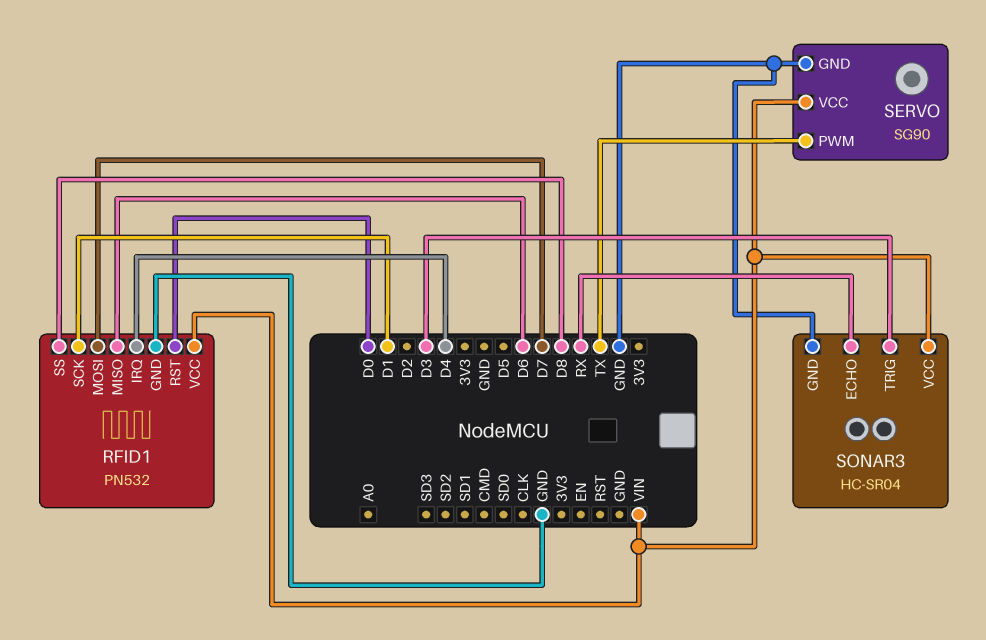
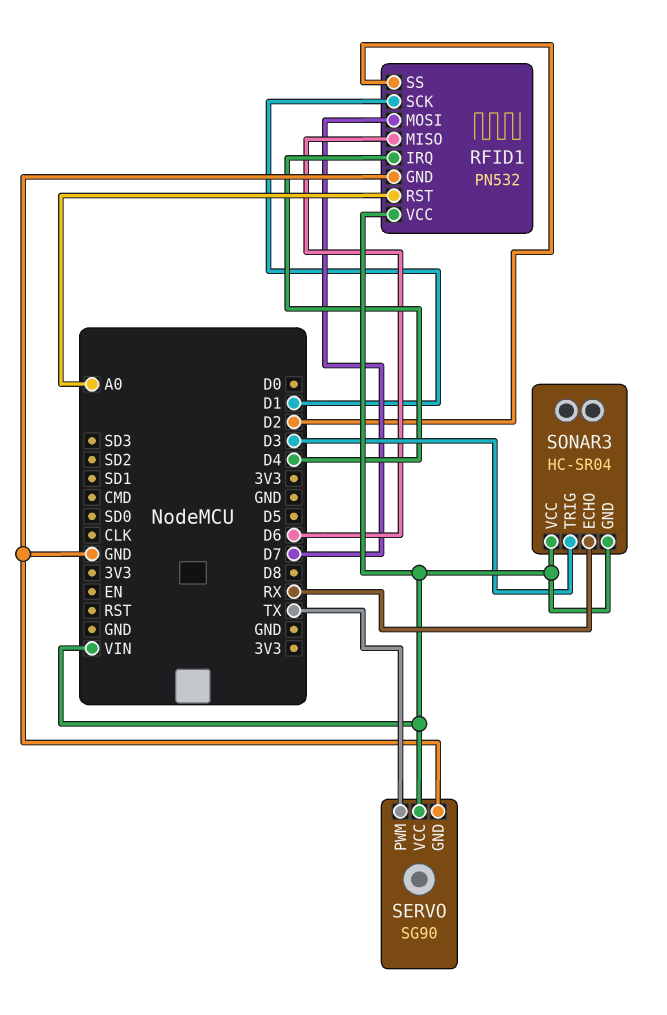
RFID1 pin RST: D0 -> A0
RFID1 pin SS: D8 -> D2
SONAR3 pin GND: GND -> VIN

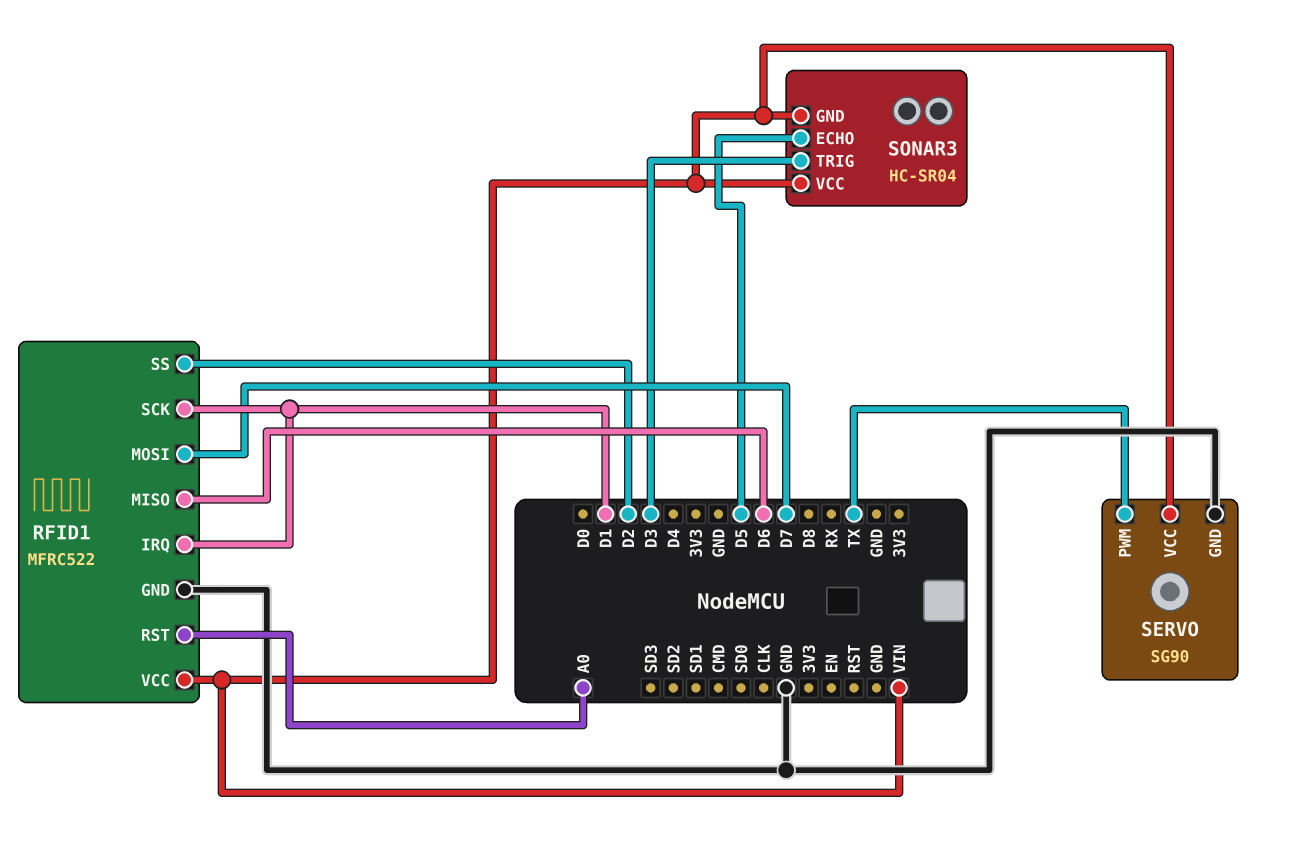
RFID1: PN532 -> MFRC522
RFID1 pin IRQ: D4 -> D1
SONAR3 pin ECHO: RX -> D5

